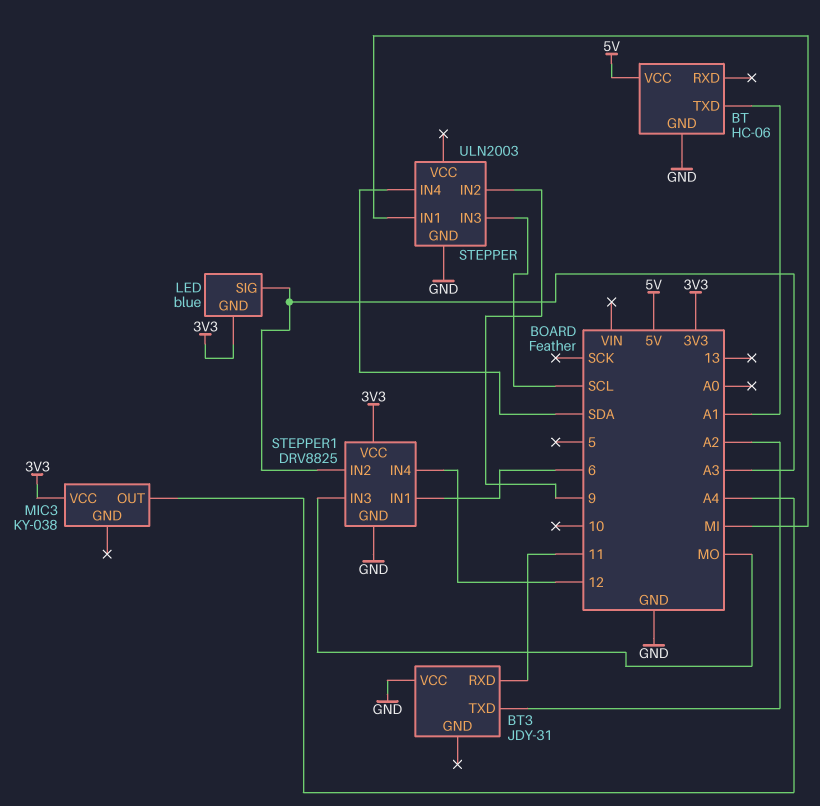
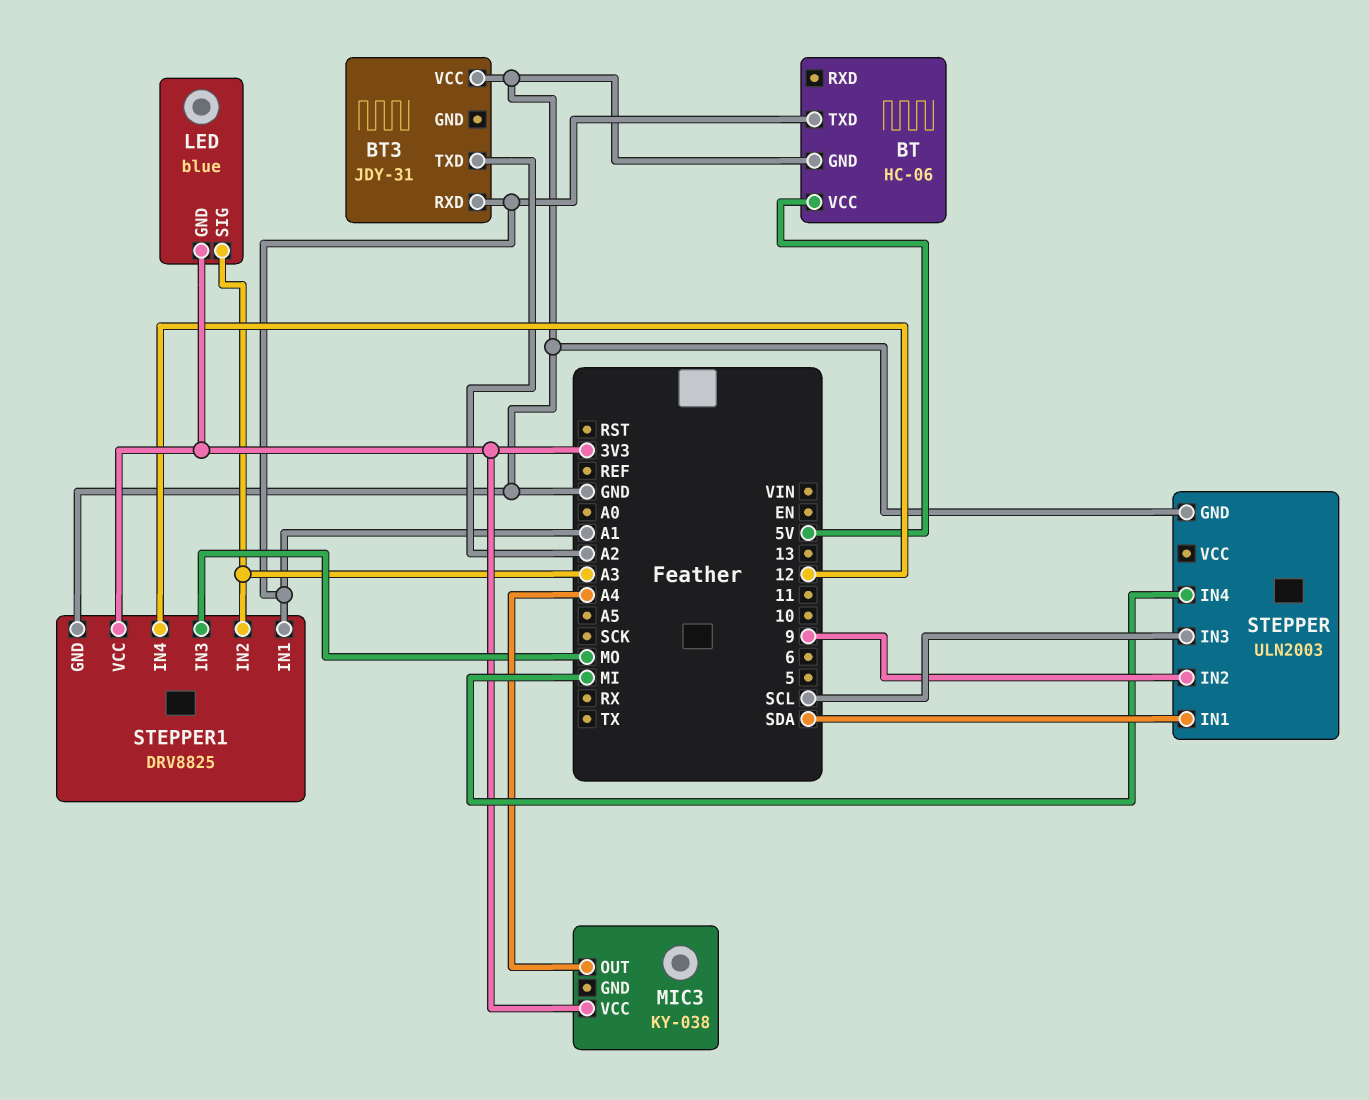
BT3 pin RXD: 11 -> A1
STEPPER pin IN1: MI -> SDA
STEPPER pin IN4: SDA -> MI
STEPPER1 pin IN1: 6 -> A1

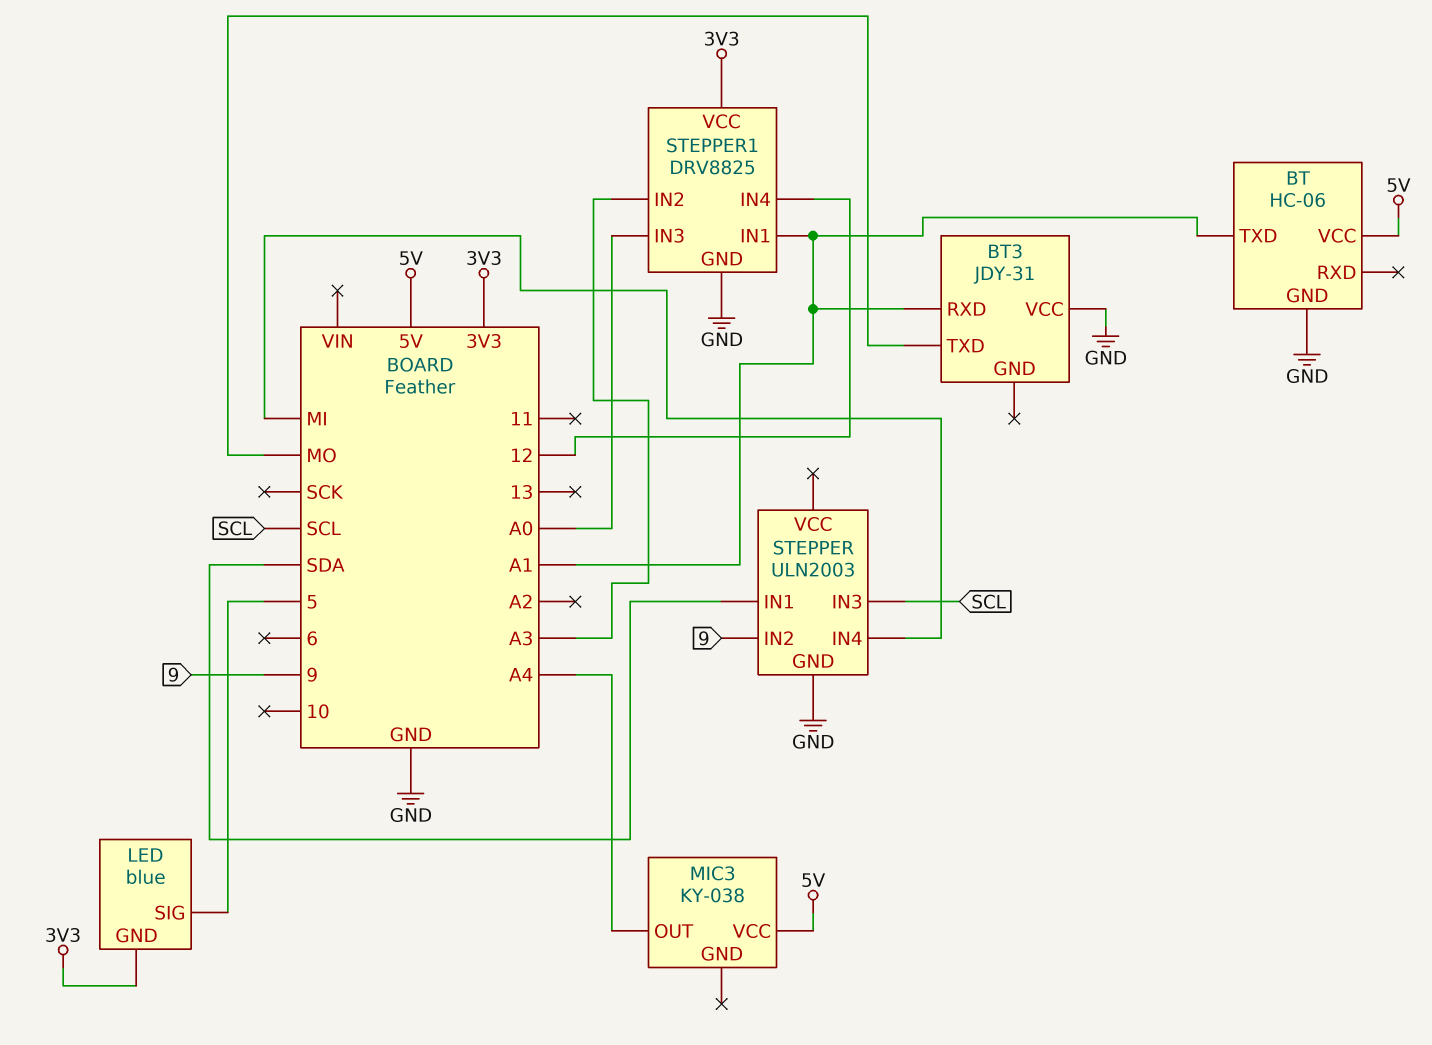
BT3 pin TXD: A2 -> MO
LED pin SIG: A3 -> 5
MIC3 pin VCC: 3V3 -> 5V
STEPPER1 pin IN3: MO -> A0

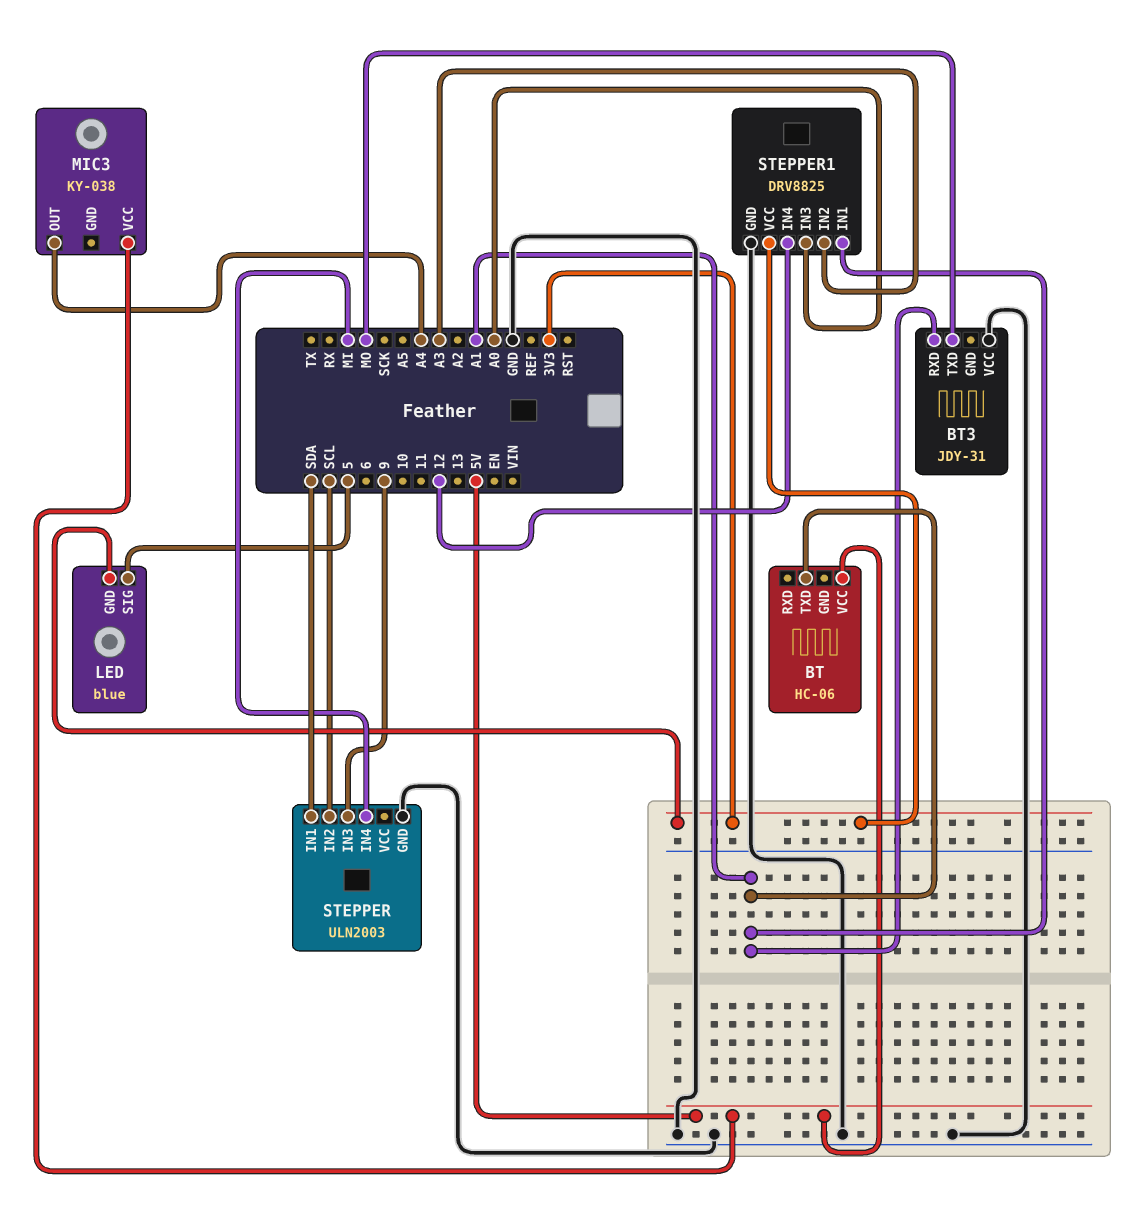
BT pin GND: GND -> none
STEPPER pin IN2: 9 -> SCL
STEPPER pin IN3: SCL -> 9

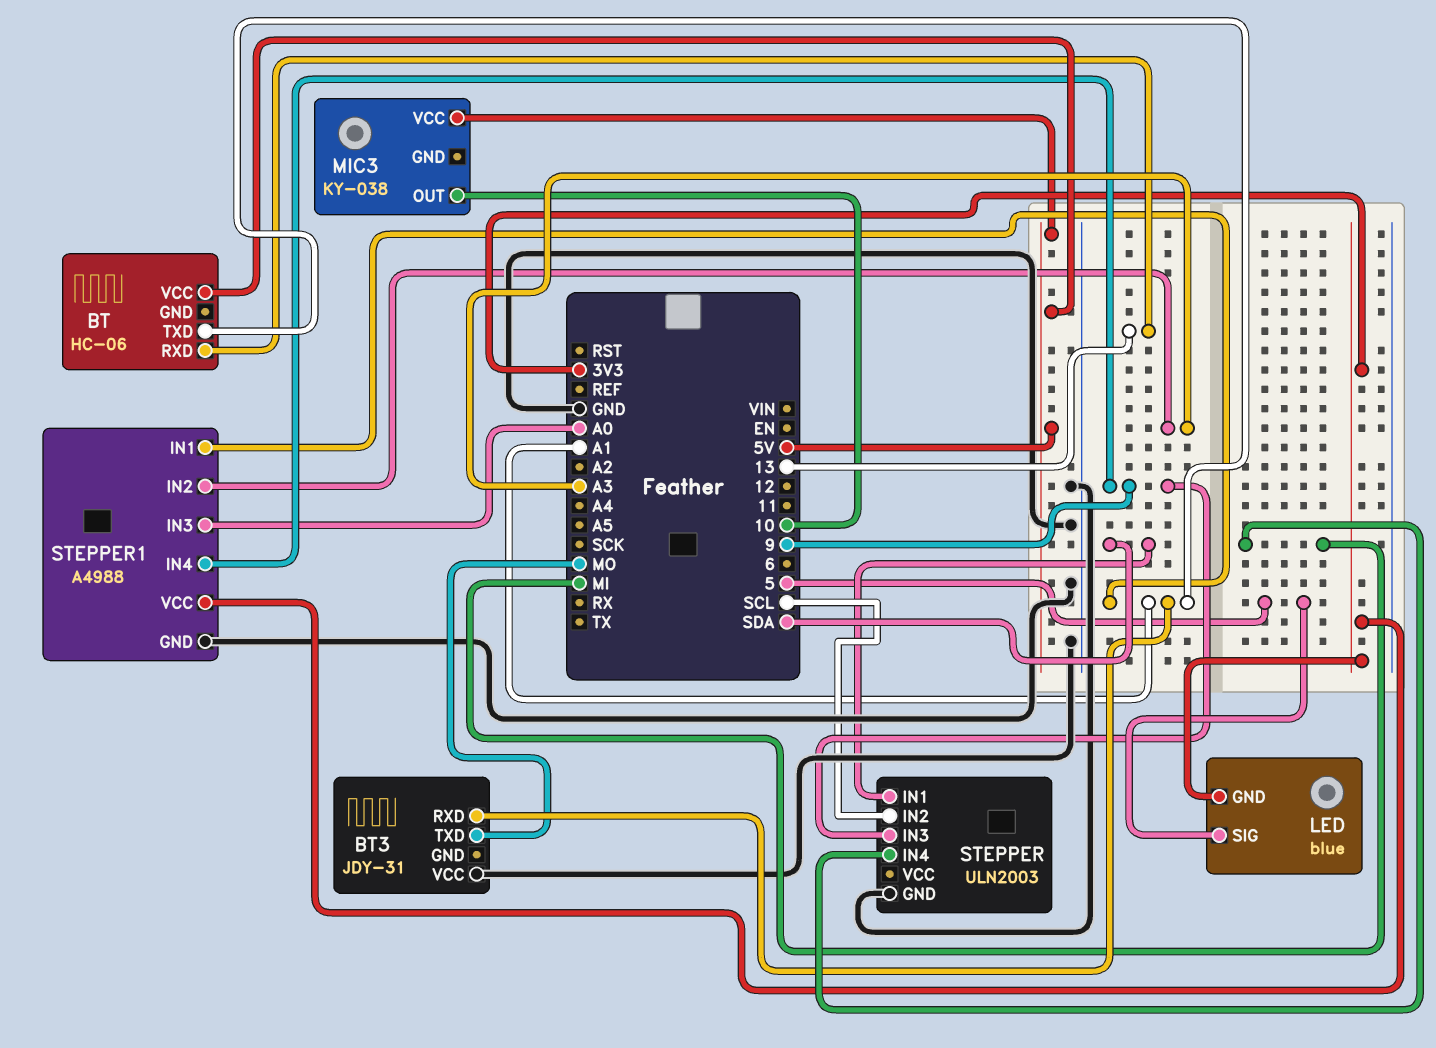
BT pin RXD: none -> 13
MIC3 pin OUT: A4 -> 10
STEPPER1: DRV8825 -> A4988
STEPPER1 pin IN4: 12 -> 9

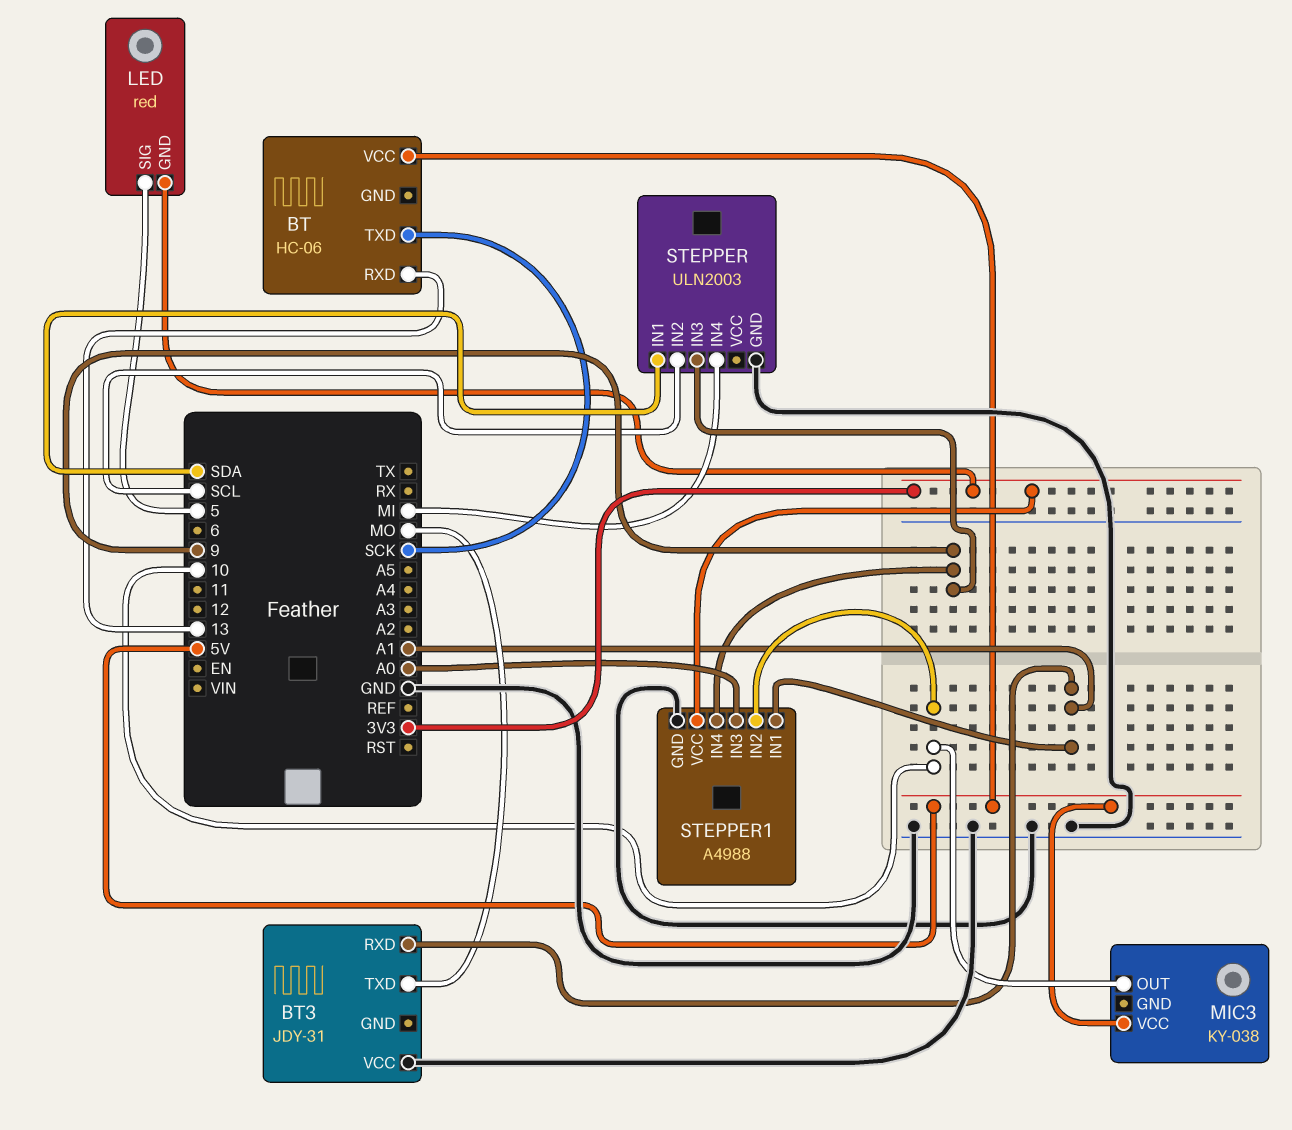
BT pin TXD: A1 -> SCK
LED: blue -> red
STEPPER1 pin IN2: A3 -> 10

